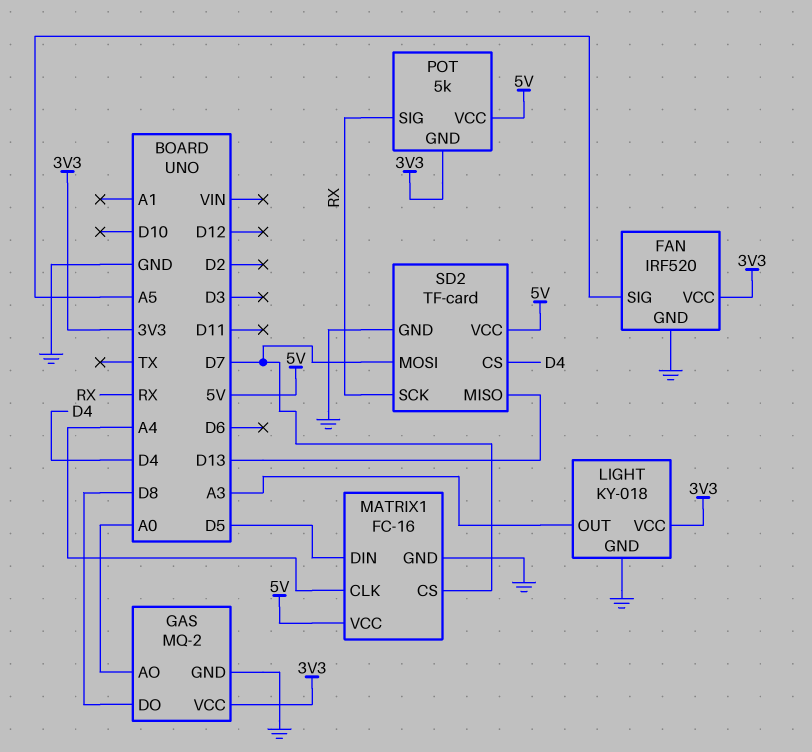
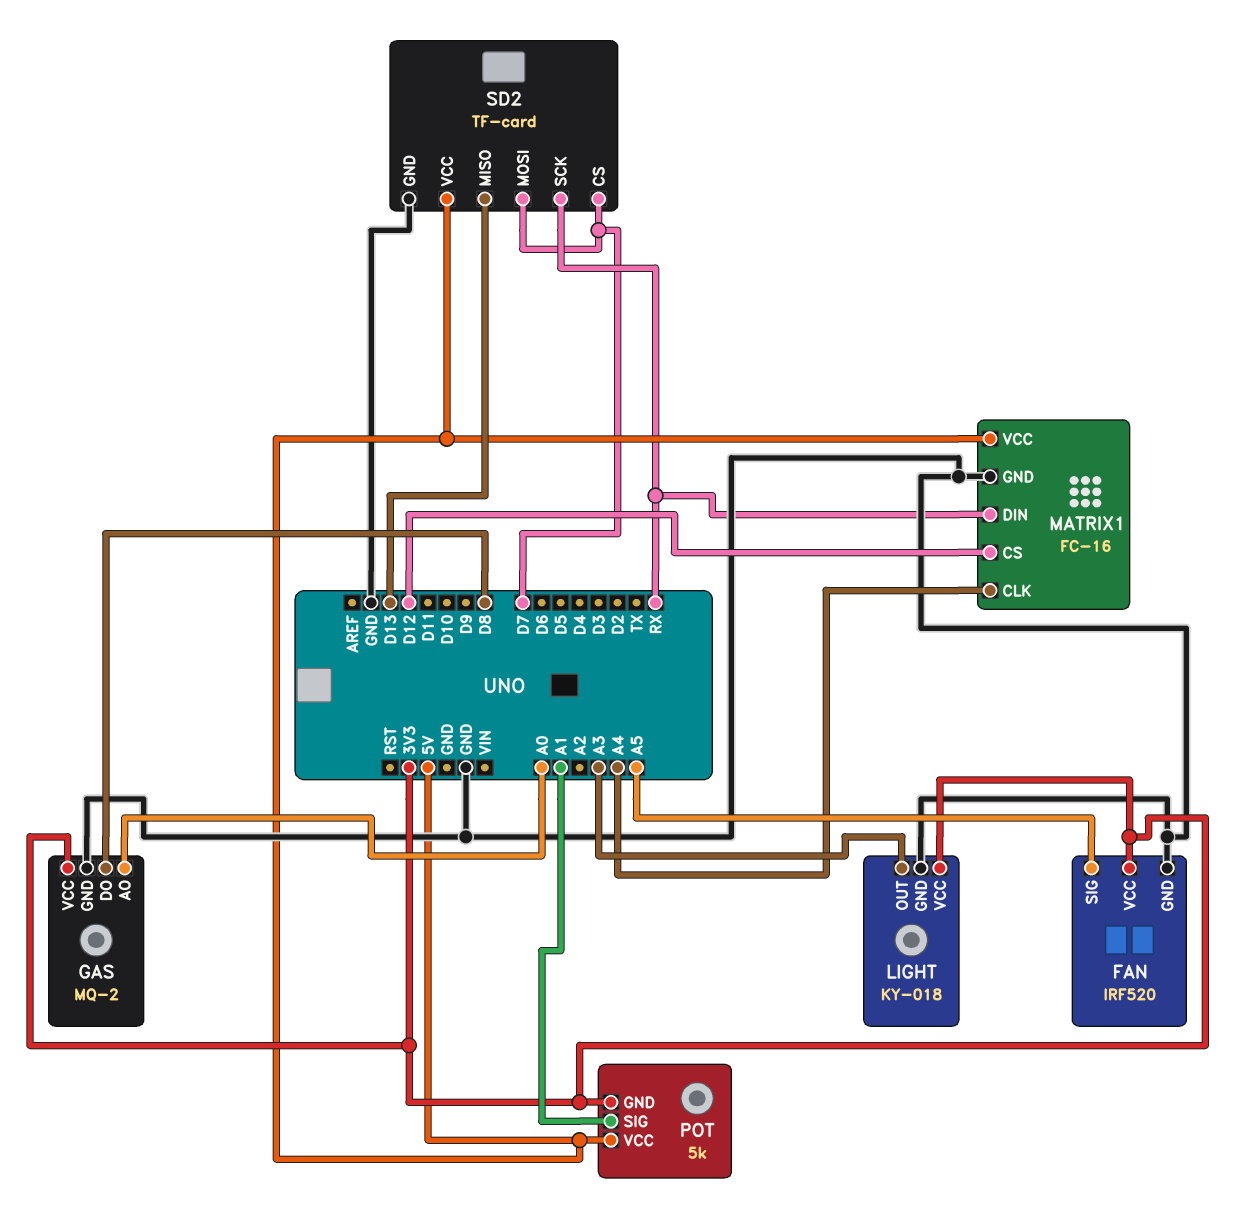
MATRIX1 pin CS: D7 -> D12
MATRIX1 pin DIN: D5 -> RX
POT pin SIG: RX -> A1
SD2 pin CS: D4 -> D7

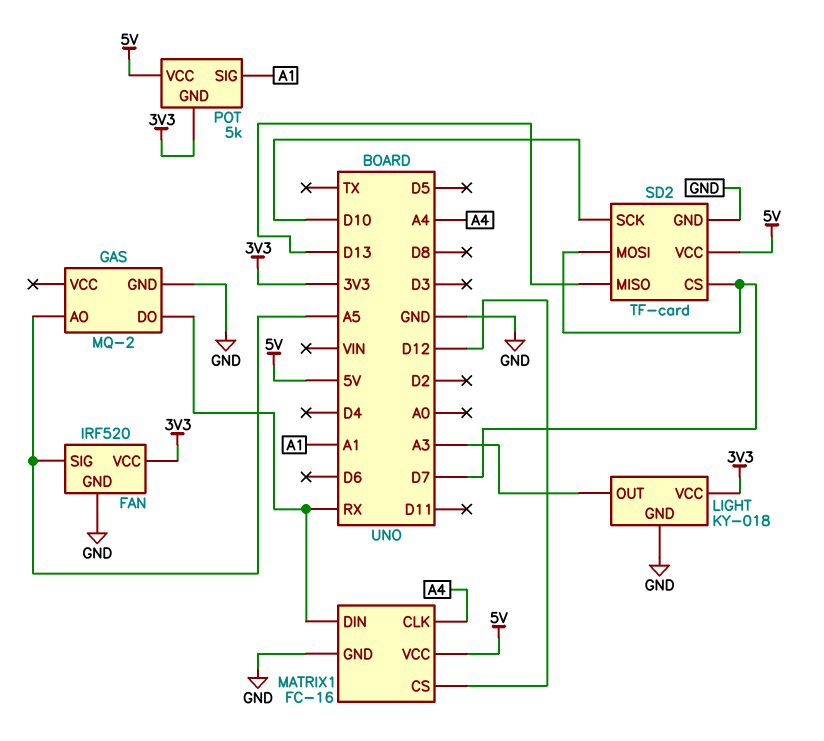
GAS pin AO: A0 -> A5
GAS pin DO: D8 -> RX
GAS pin VCC: 3V3 -> none
SD2 pin SCK: RX -> D10

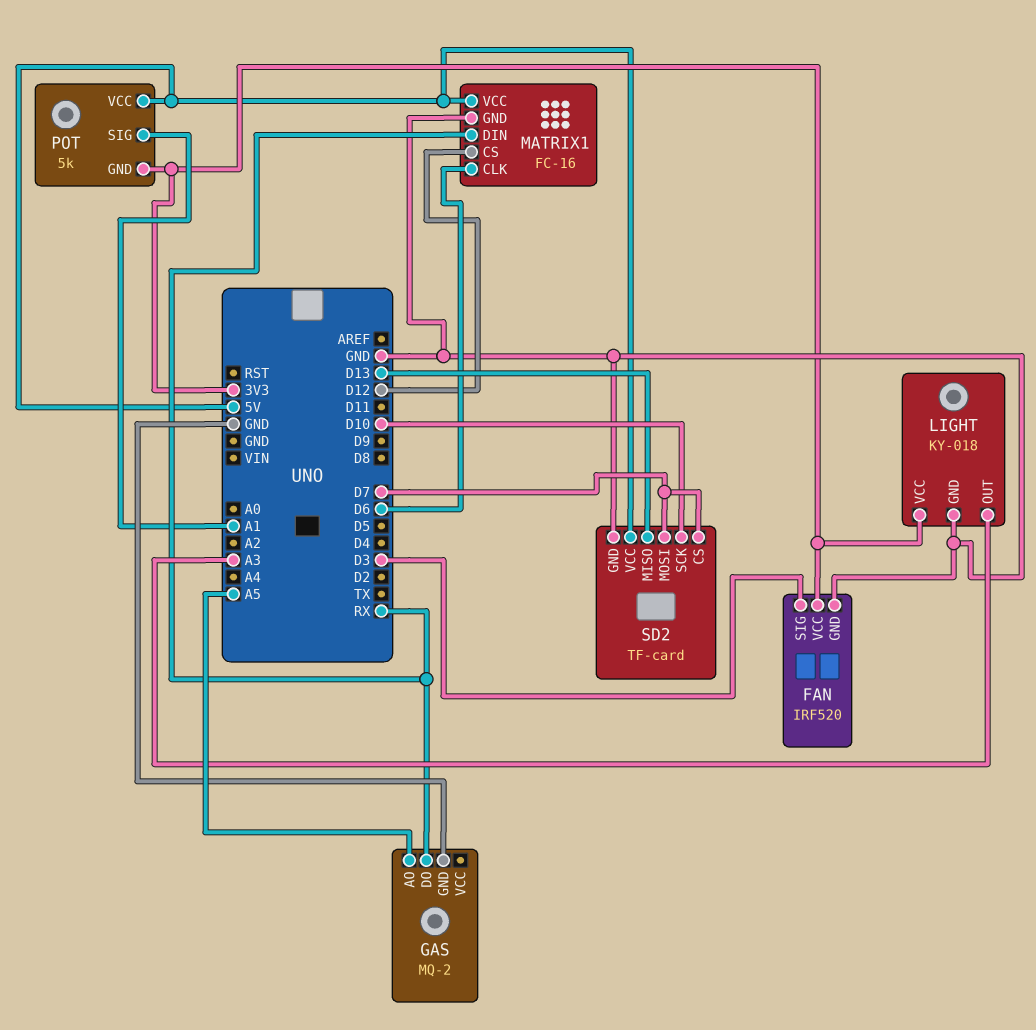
FAN pin SIG: A5 -> D3
MATRIX1 pin CLK: A4 -> D6

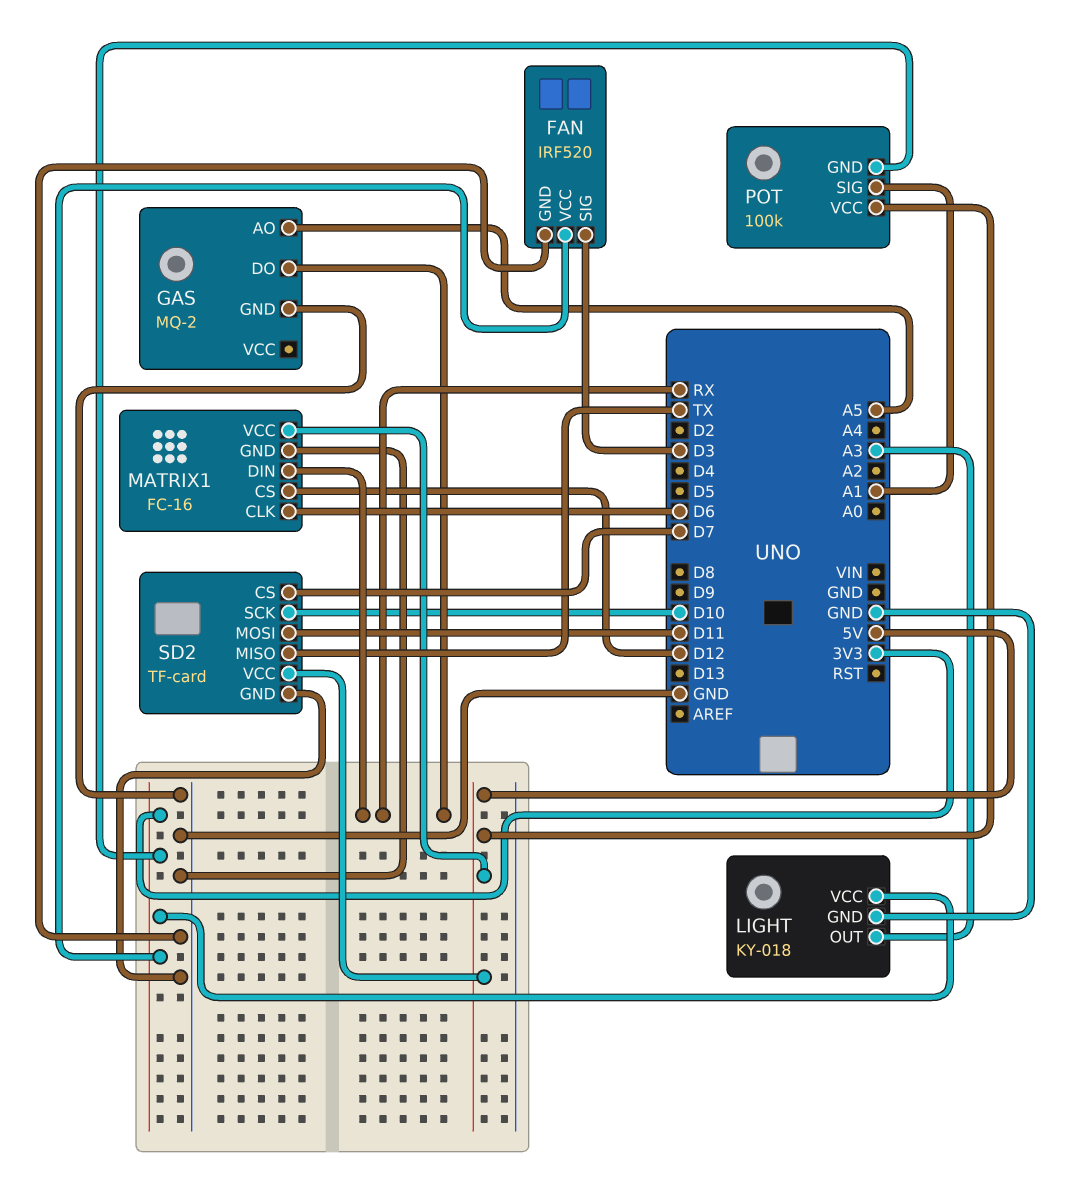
POT: 5k -> 100k
SD2 pin MISO: D13 -> TX
SD2 pin MOSI: D7 -> D11

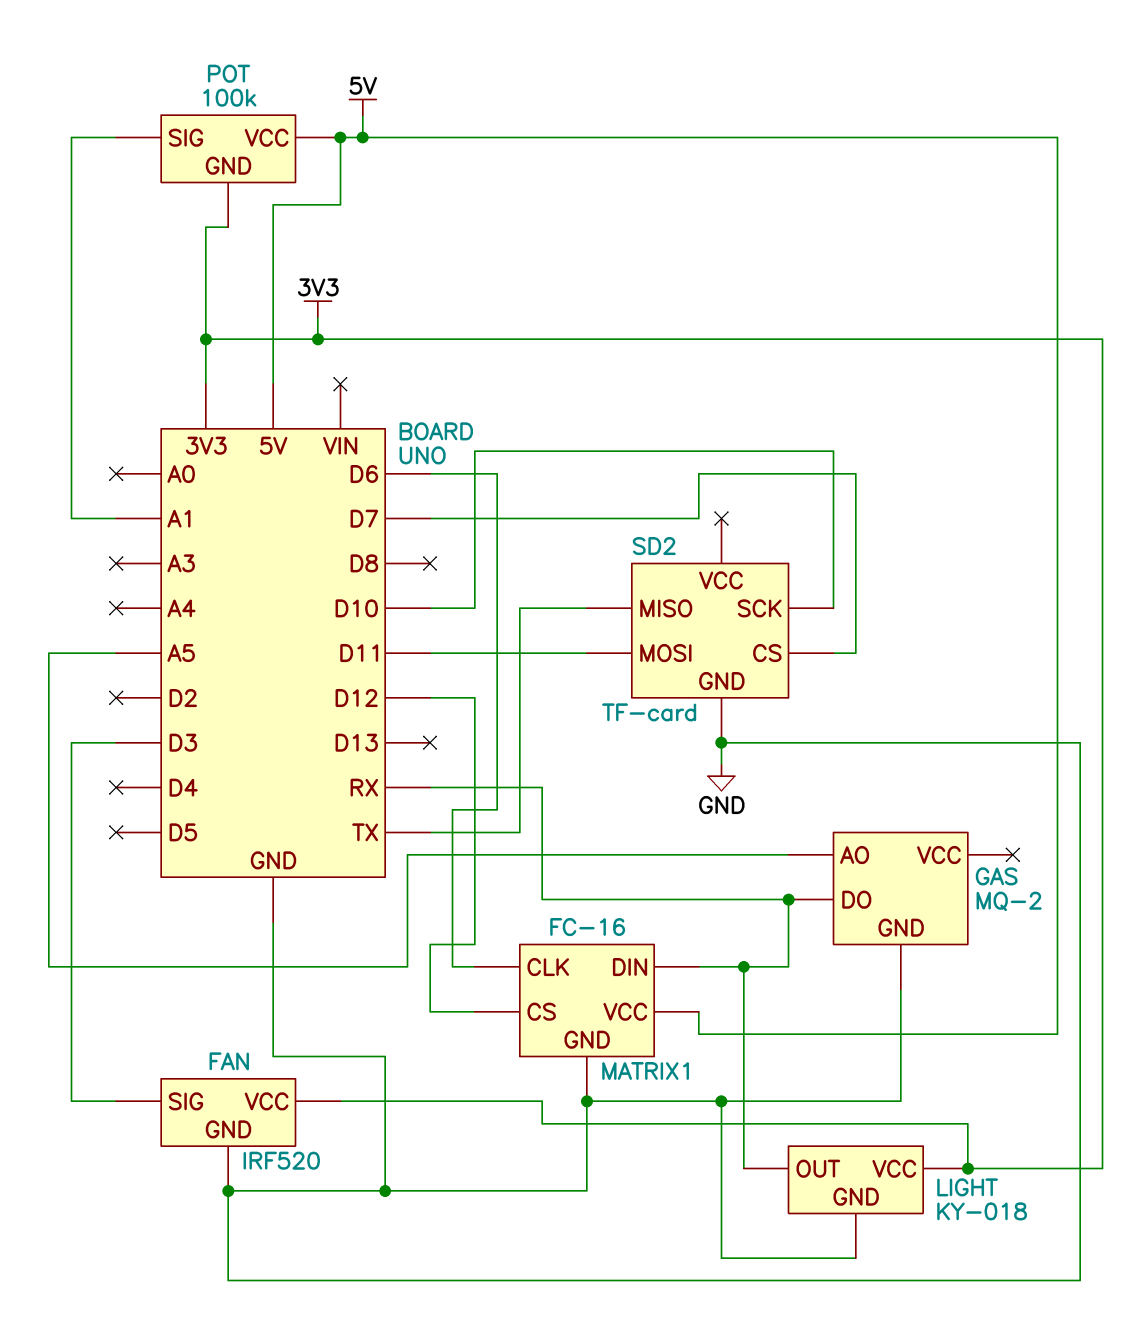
LIGHT pin OUT: A3 -> RX
SD2 pin VCC: 5V -> none

